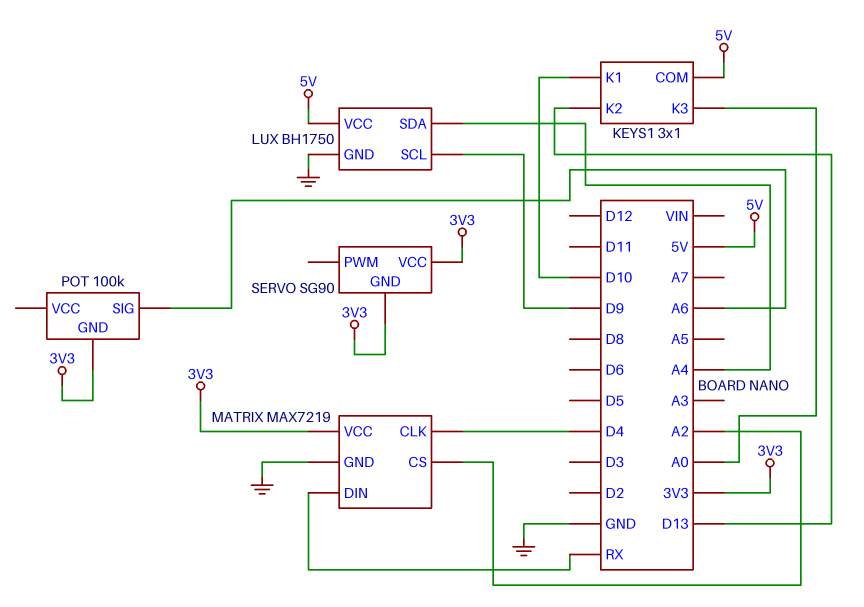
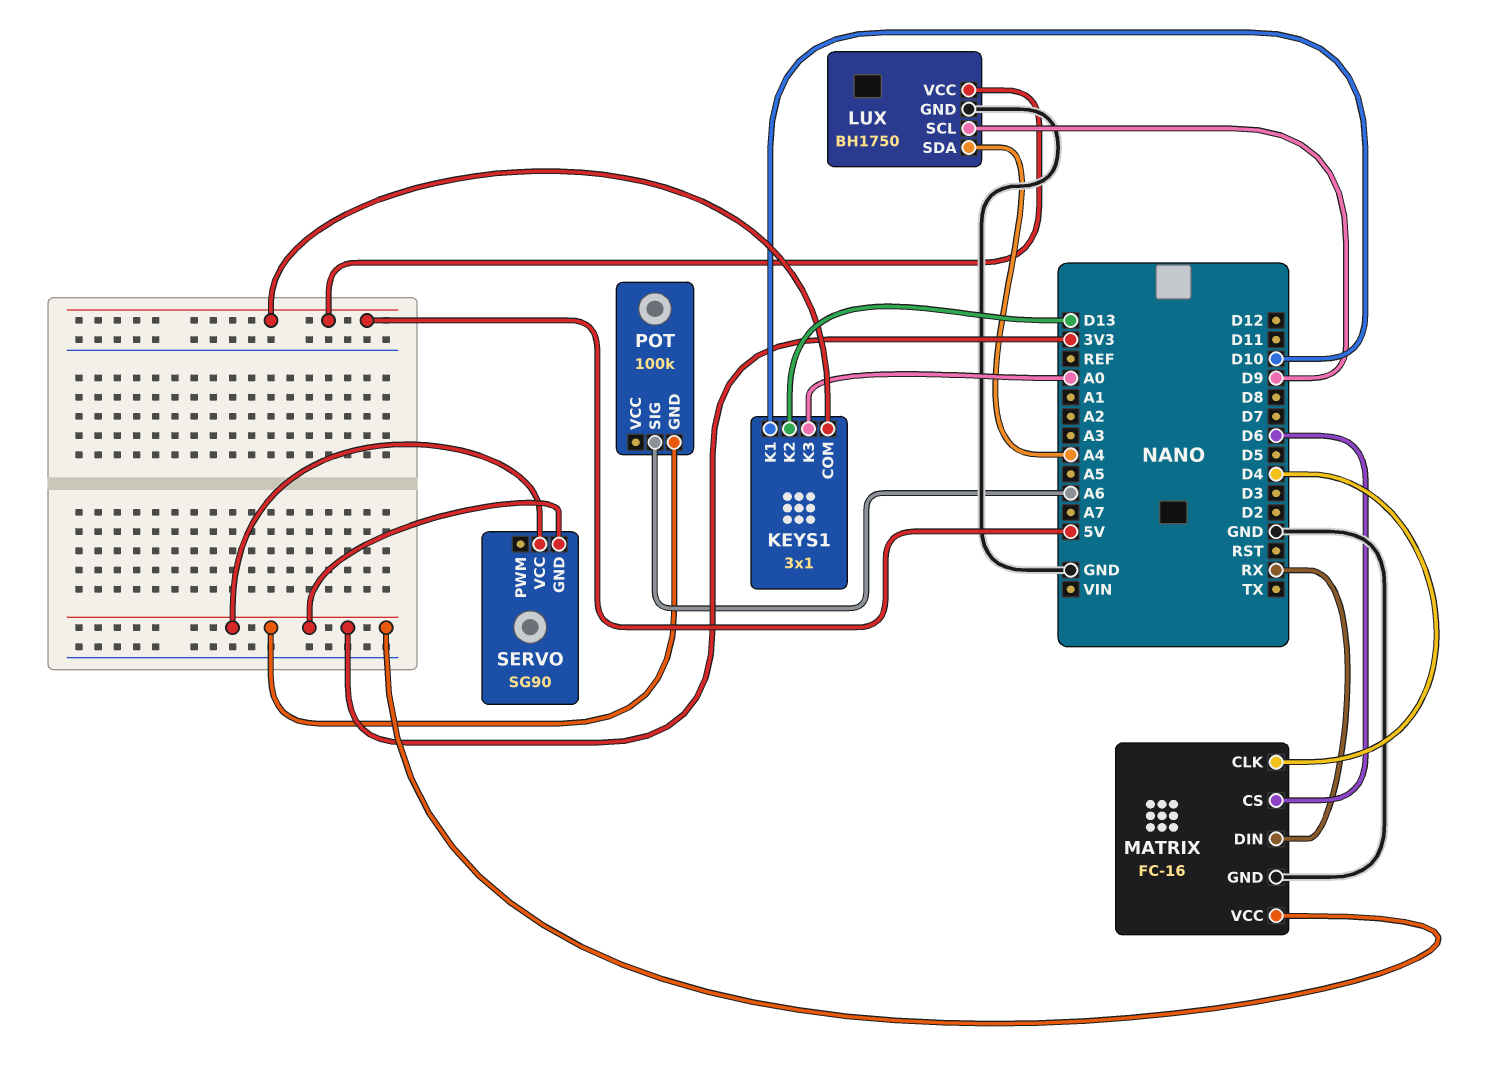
MATRIX: MAX7219 -> FC-16
MATRIX pin CS: A2 -> D6

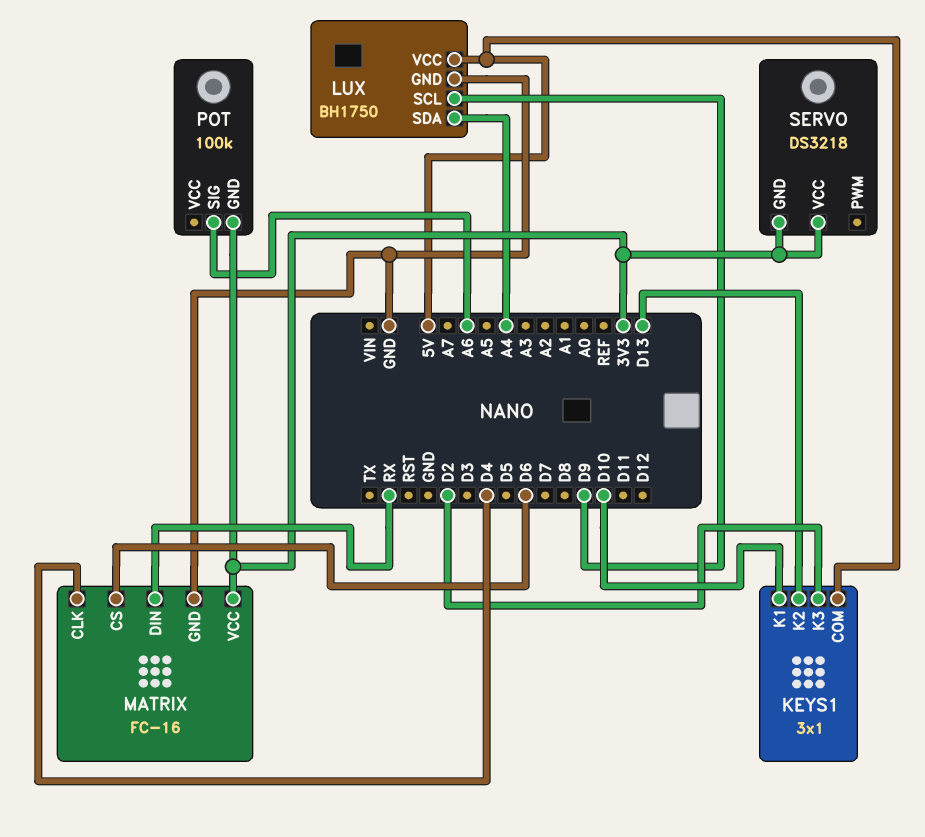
KEYS1 pin K3: A0 -> D2
SERVO: SG90 -> DS3218

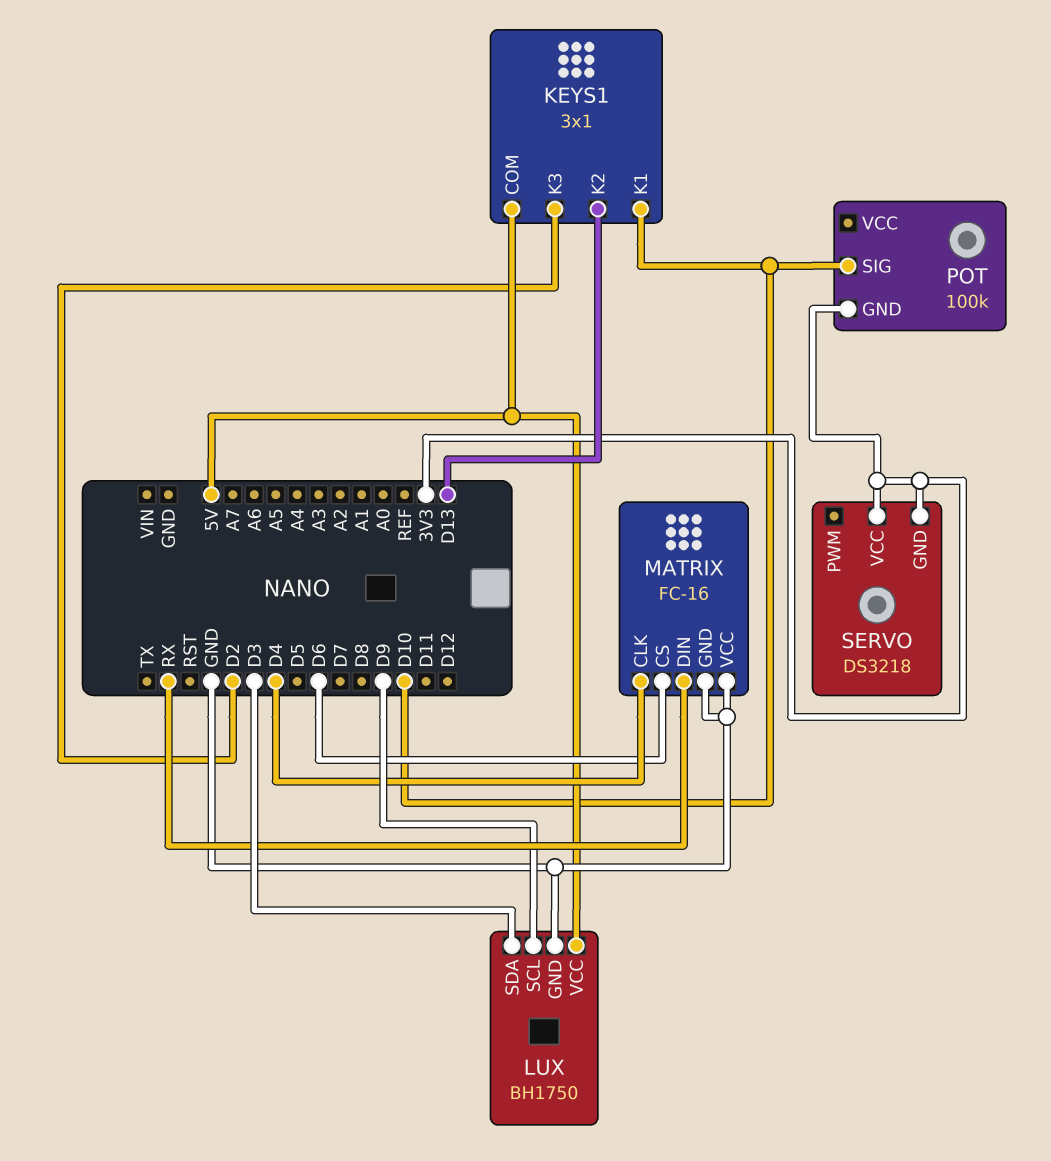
LUX pin SDA: A4 -> D3
MATRIX pin VCC: 3V3 -> GND
POT pin SIG: A6 -> D10

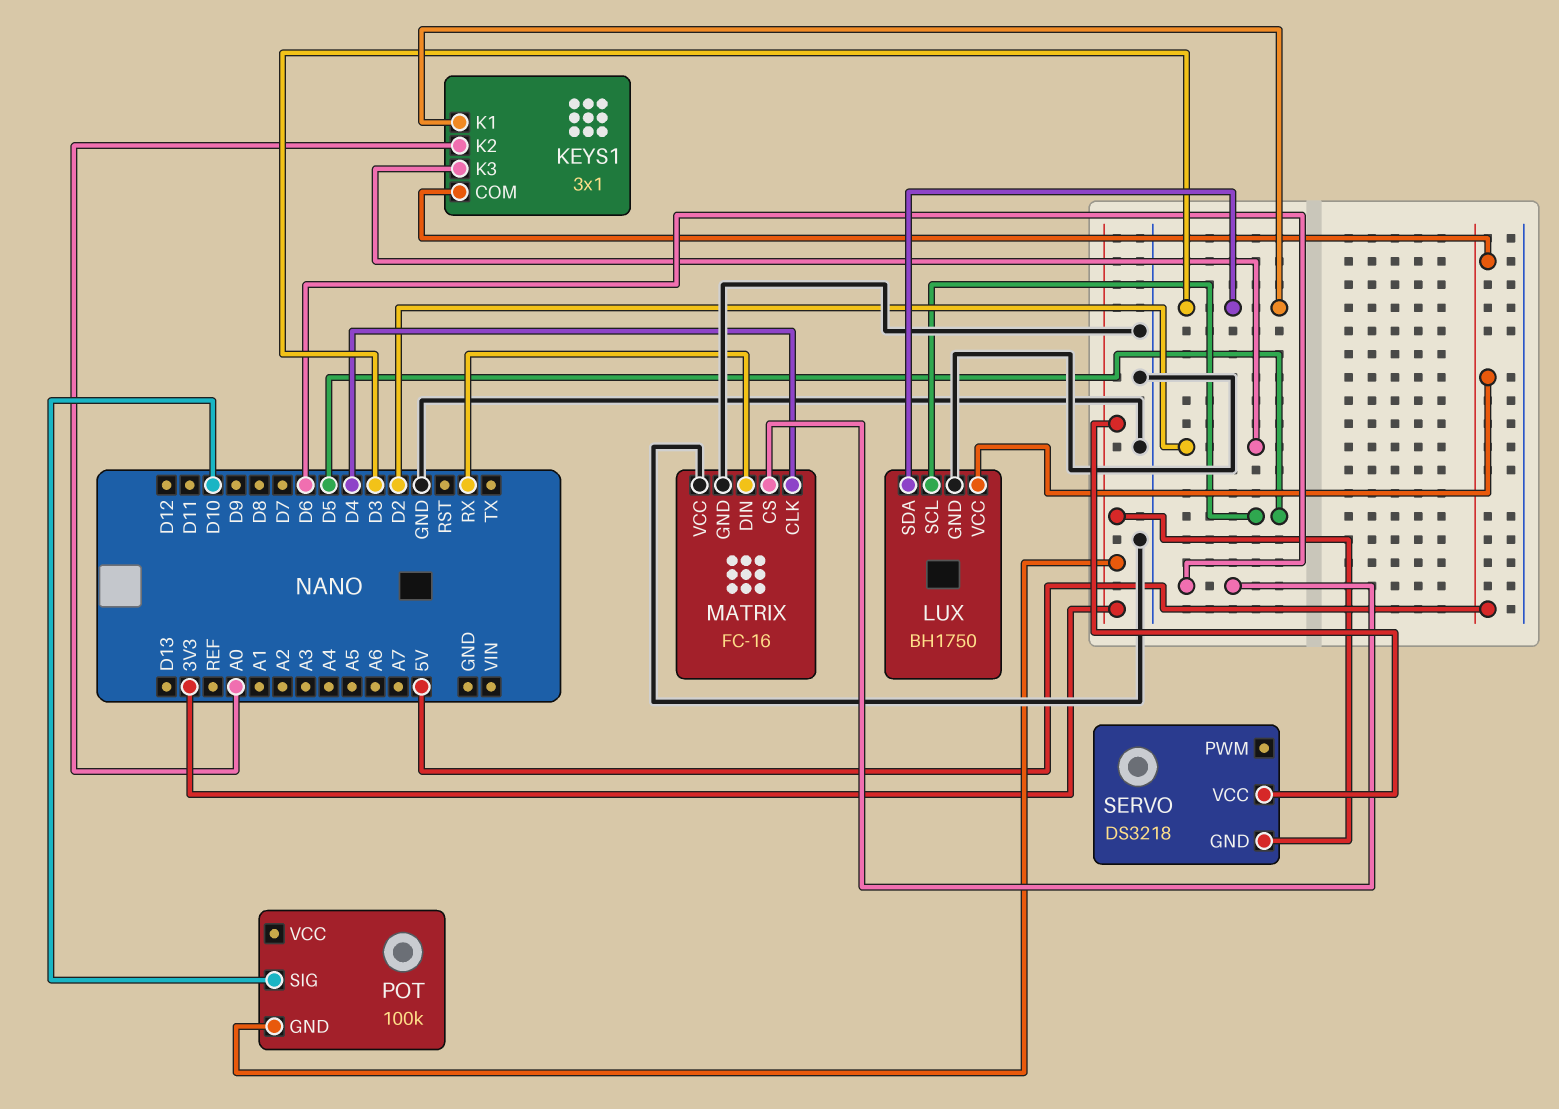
KEYS1 pin K1: D10 -> D3
KEYS1 pin K2: D13 -> A0
LUX pin SCL: D9 -> D5

